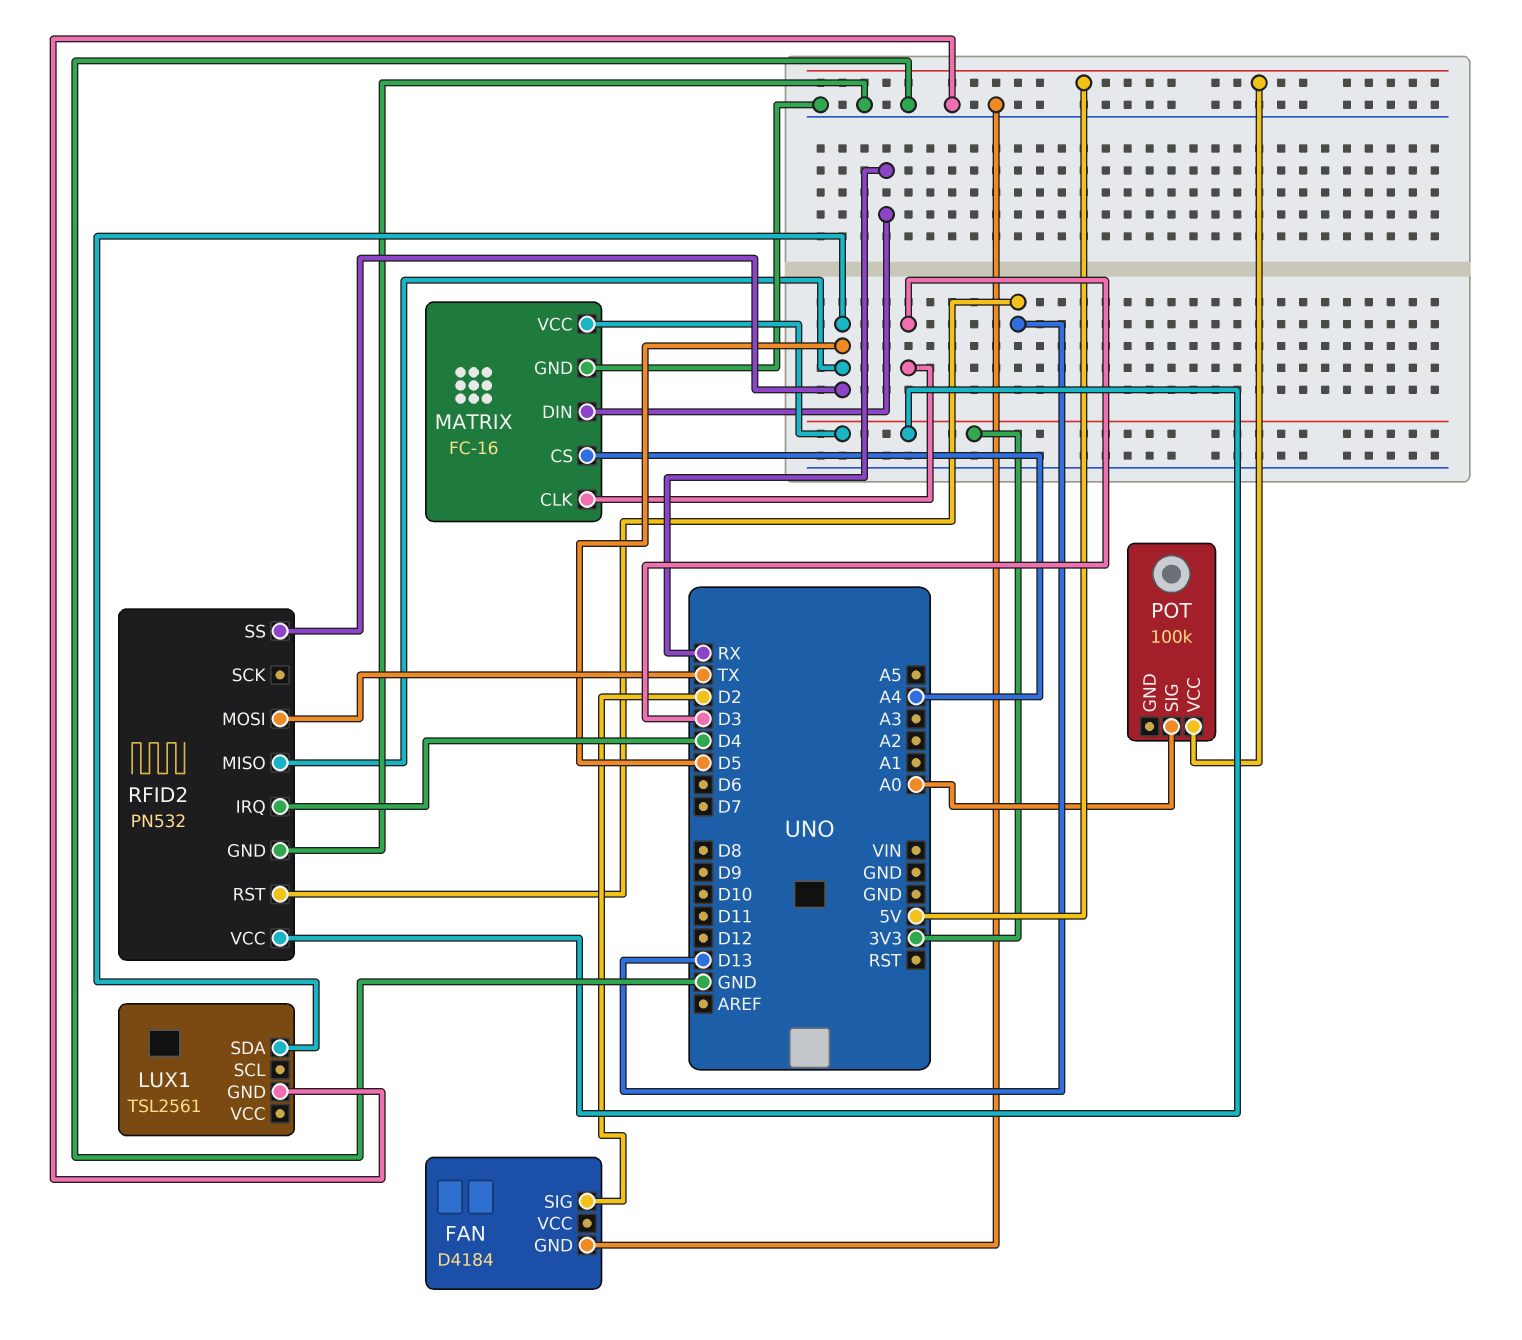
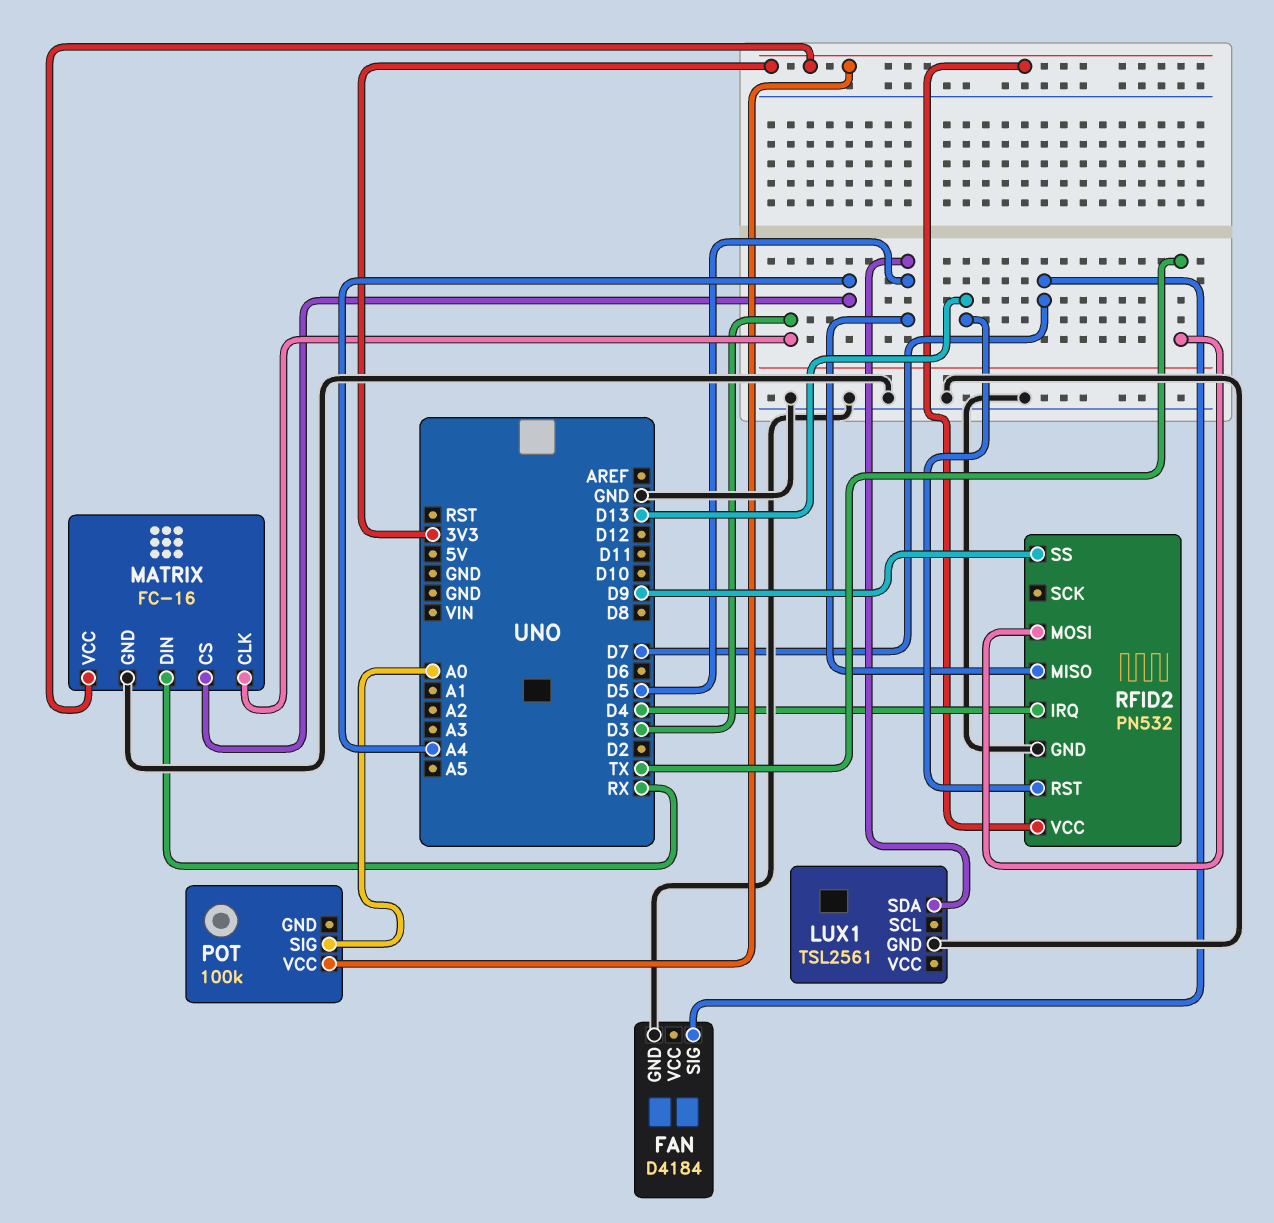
FAN pin SIG: D2 -> D7
POT pin VCC: 5V -> 3V3
RFID2 pin SS: D5 -> D9

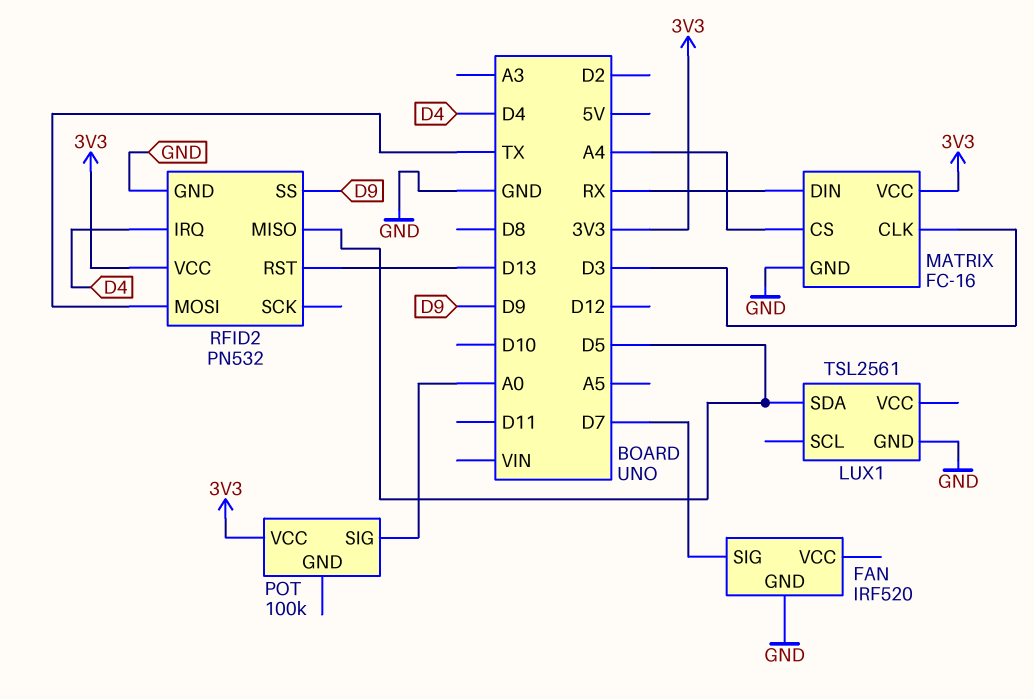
FAN: D4184 -> IRF520

